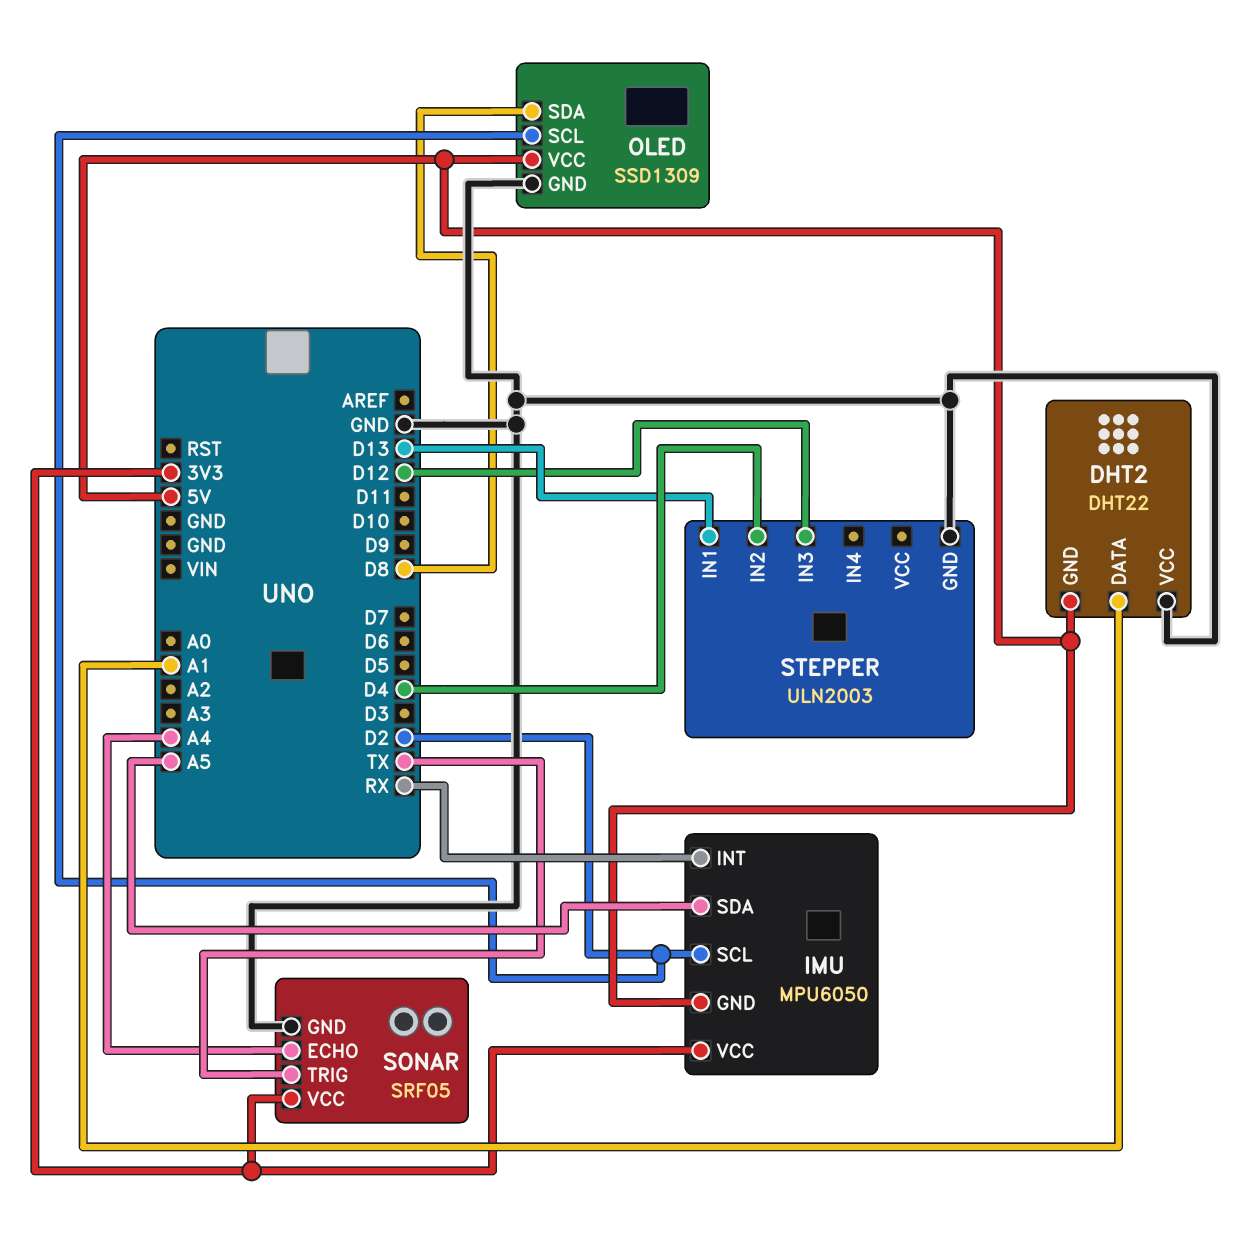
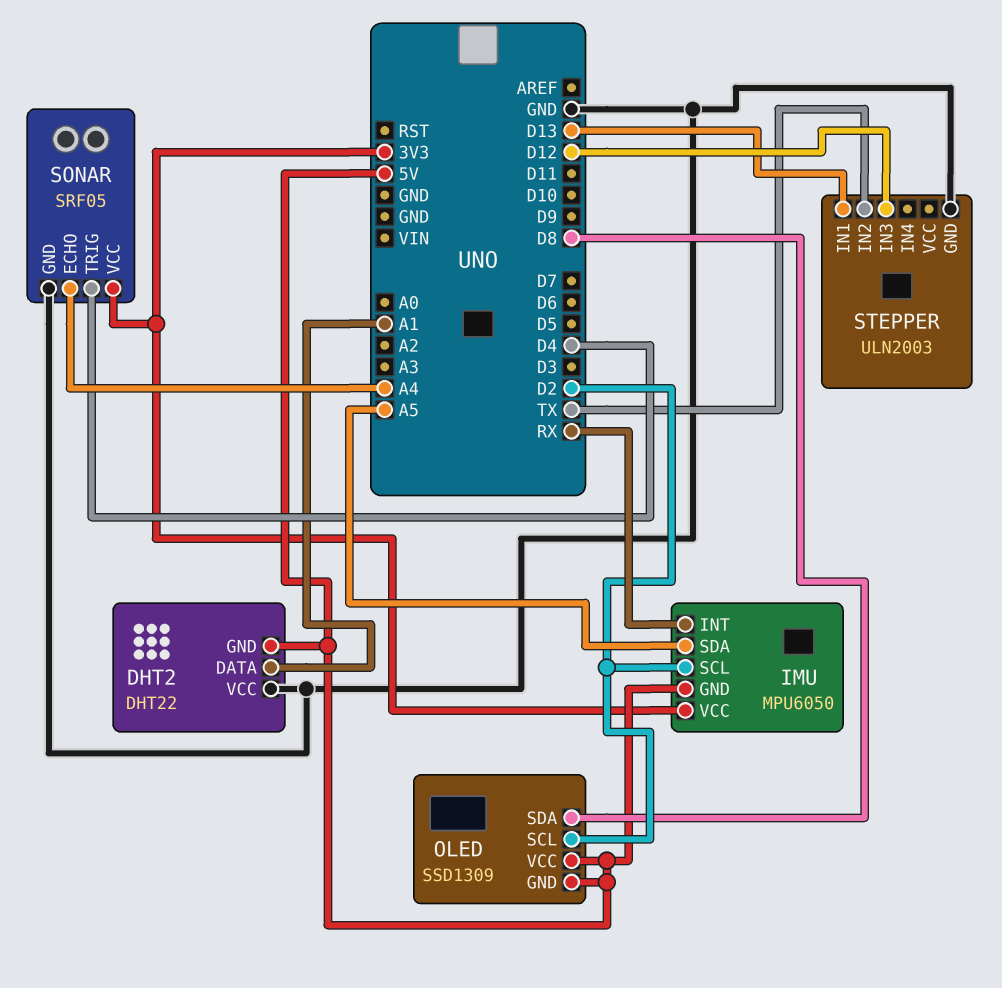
OLED pin GND: GND -> 5V
SONAR pin TRIG: TX -> D4
STEPPER pin IN2: D4 -> TX

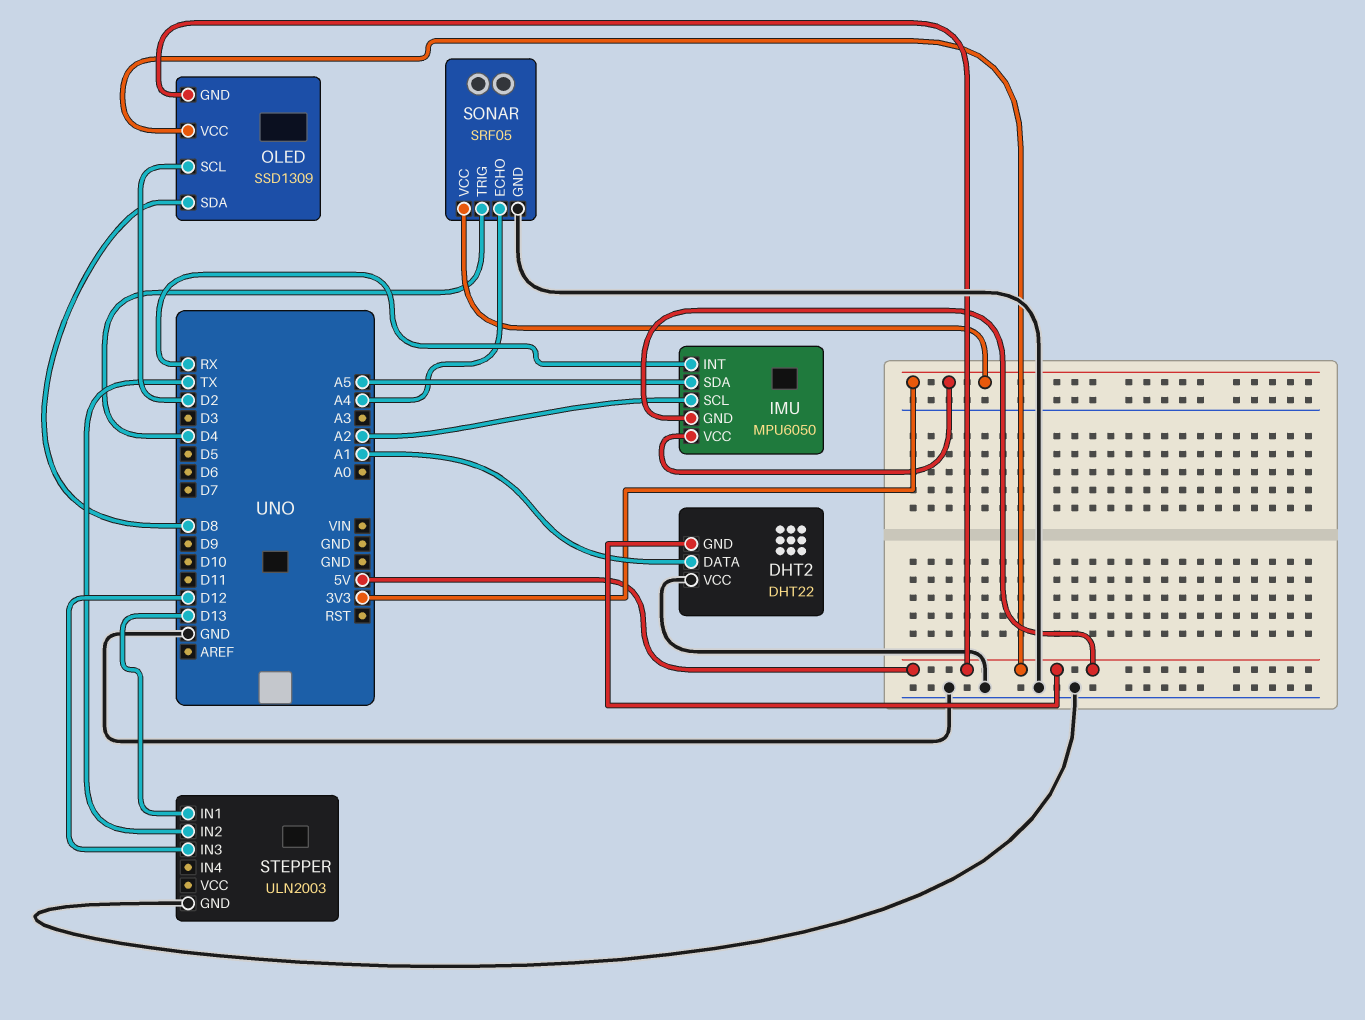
IMU pin SCL: D2 -> A2

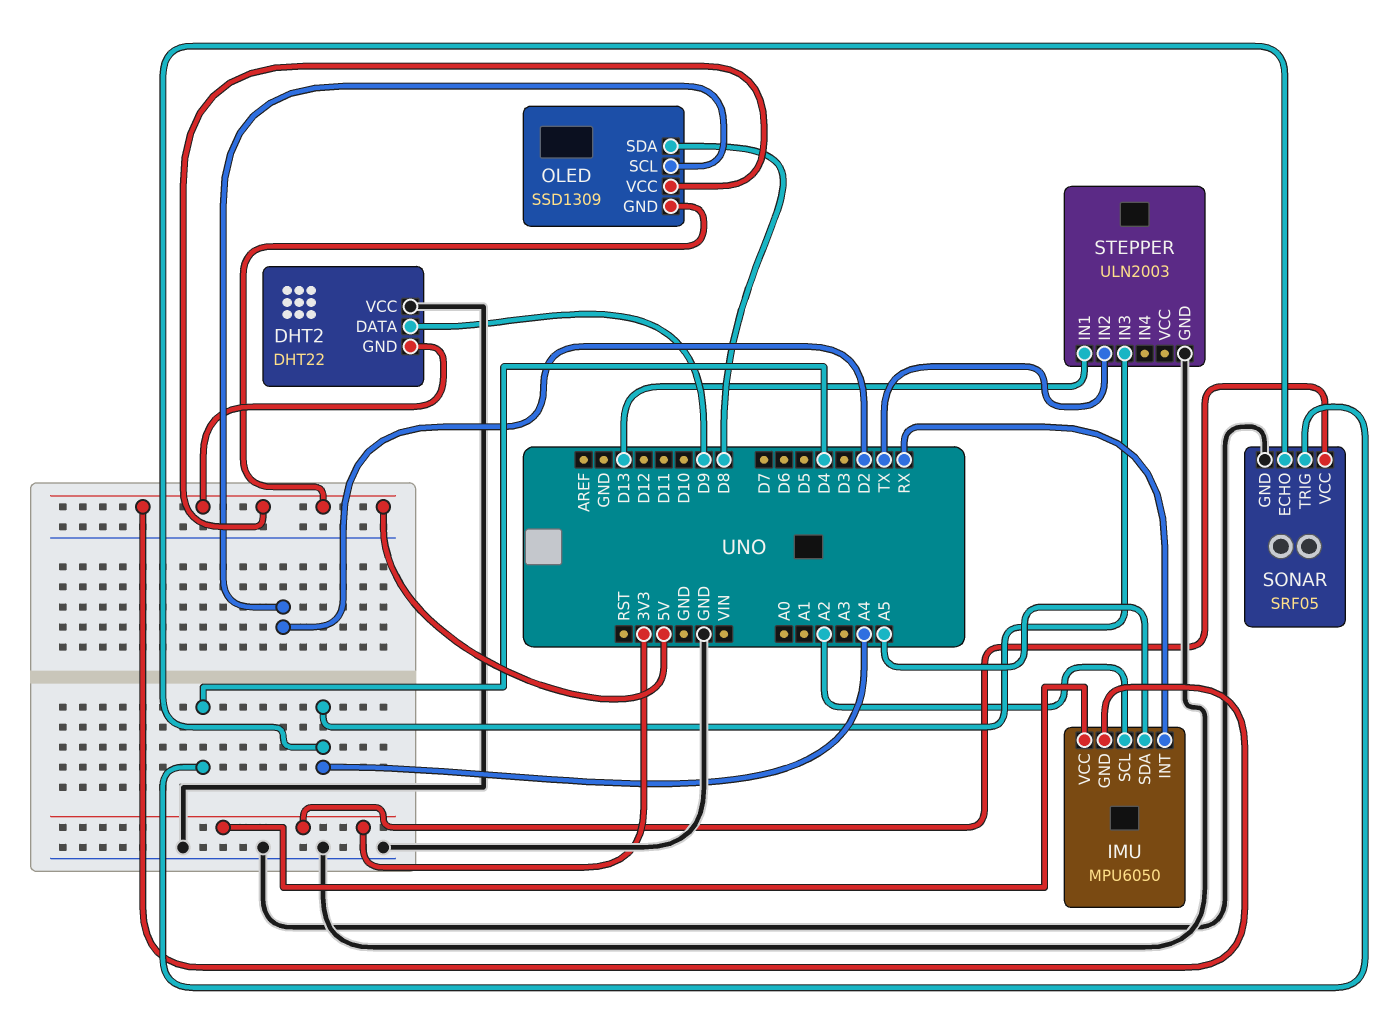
DHT2 pin DATA: A1 -> D9
STEPPER pin IN3: D12 -> A4

